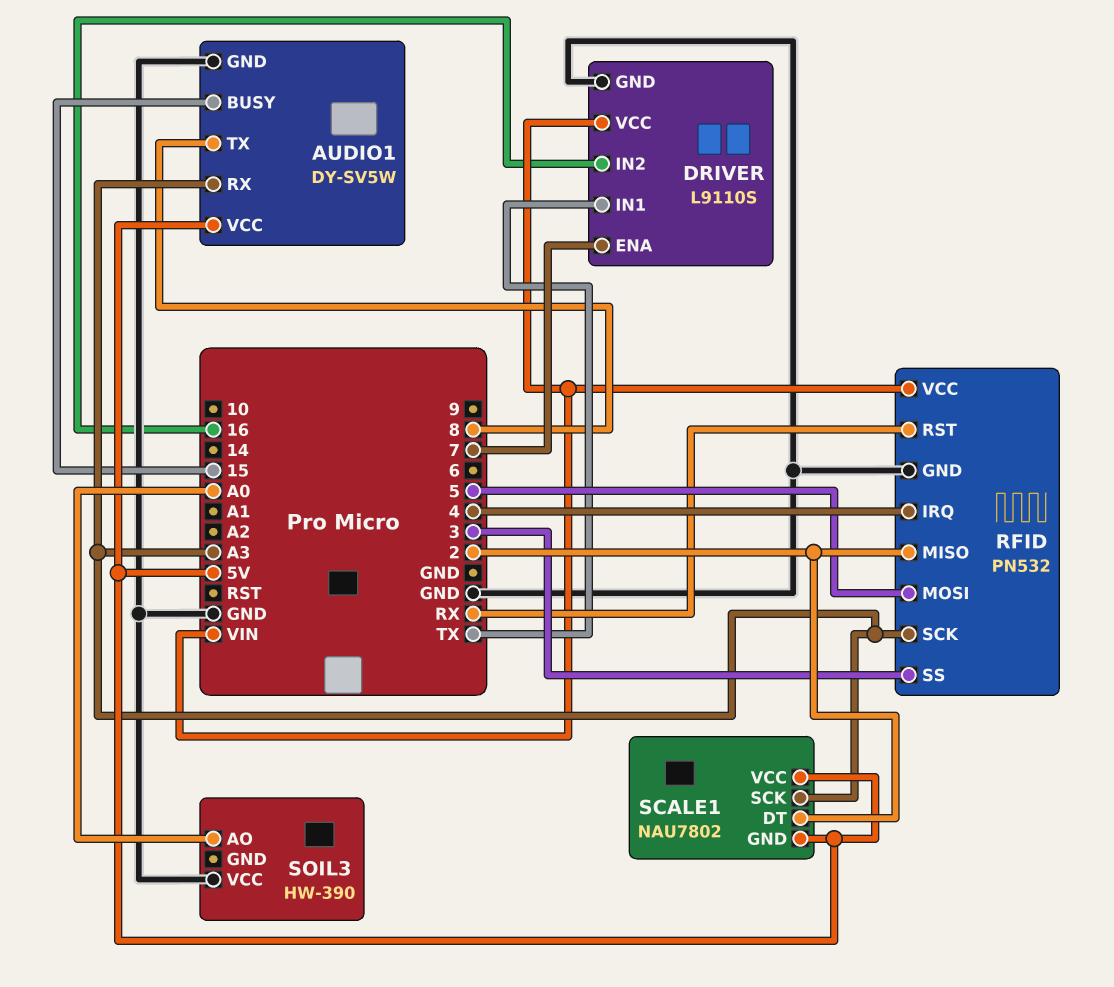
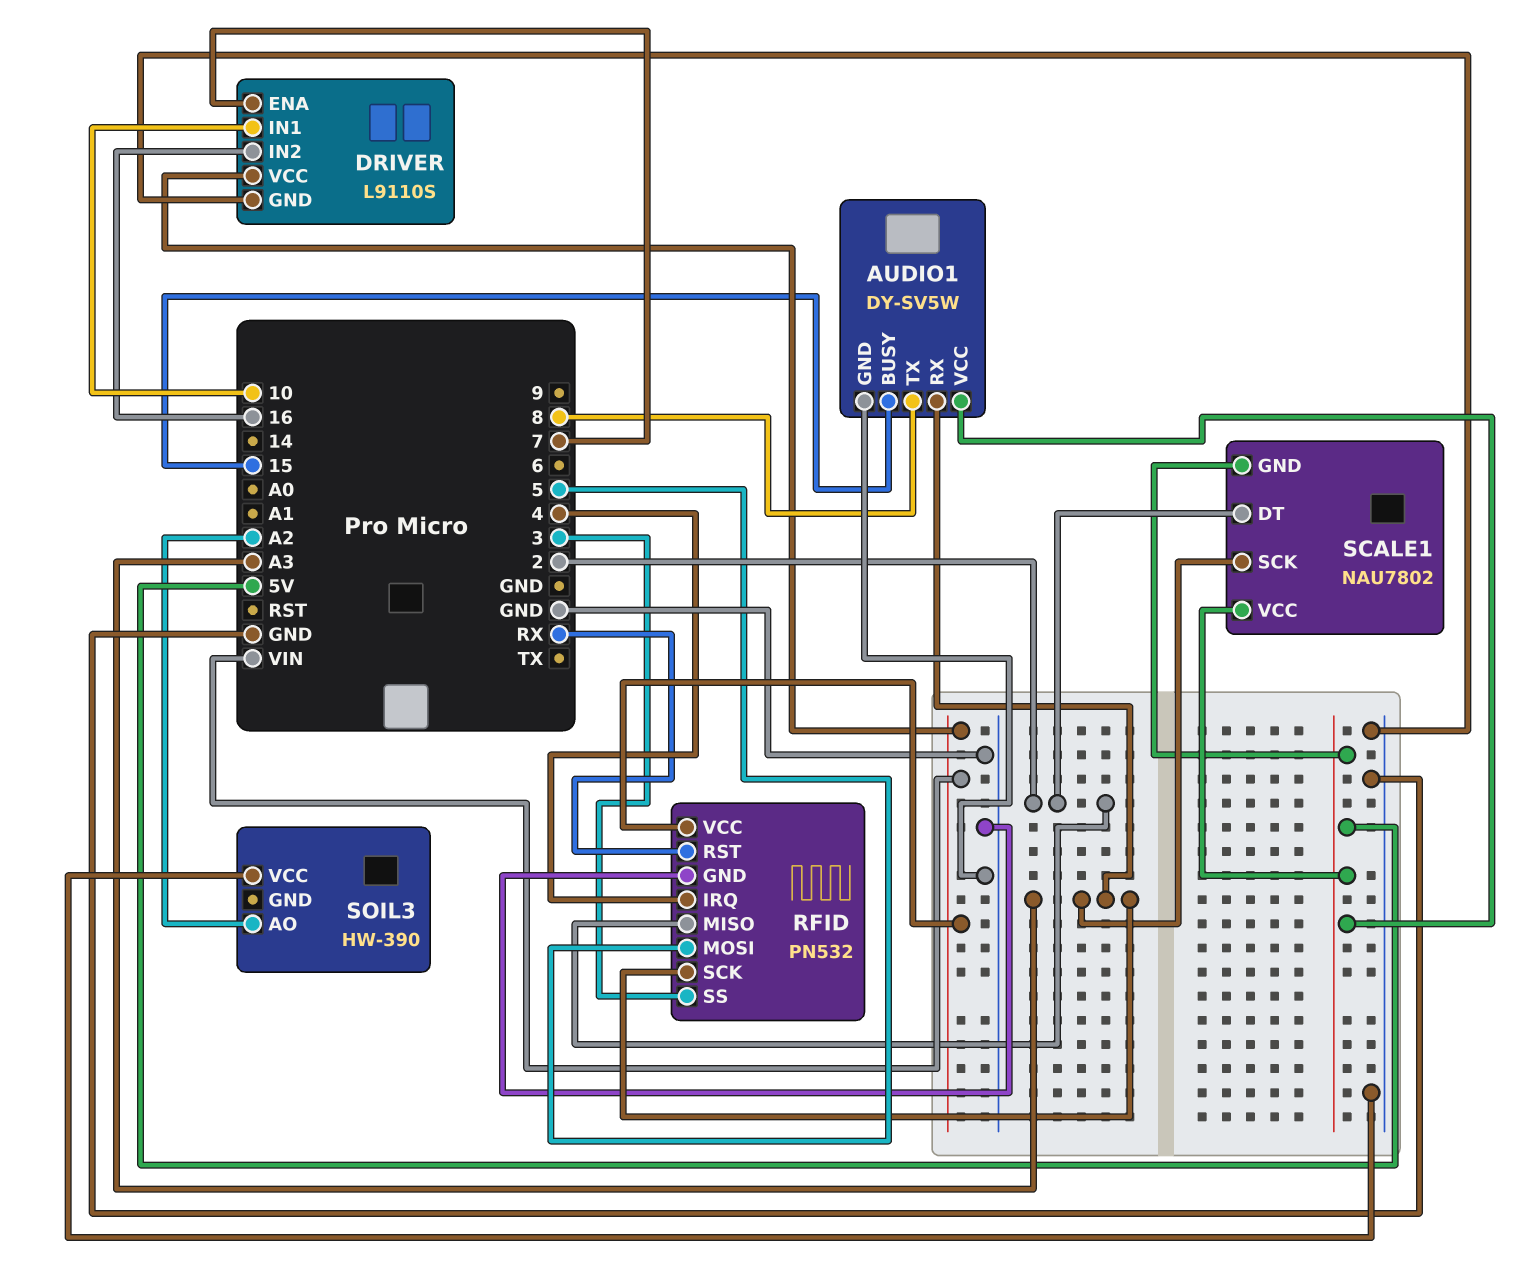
DRIVER pin IN1: TX -> 10
SOIL3 pin AO: A0 -> A2

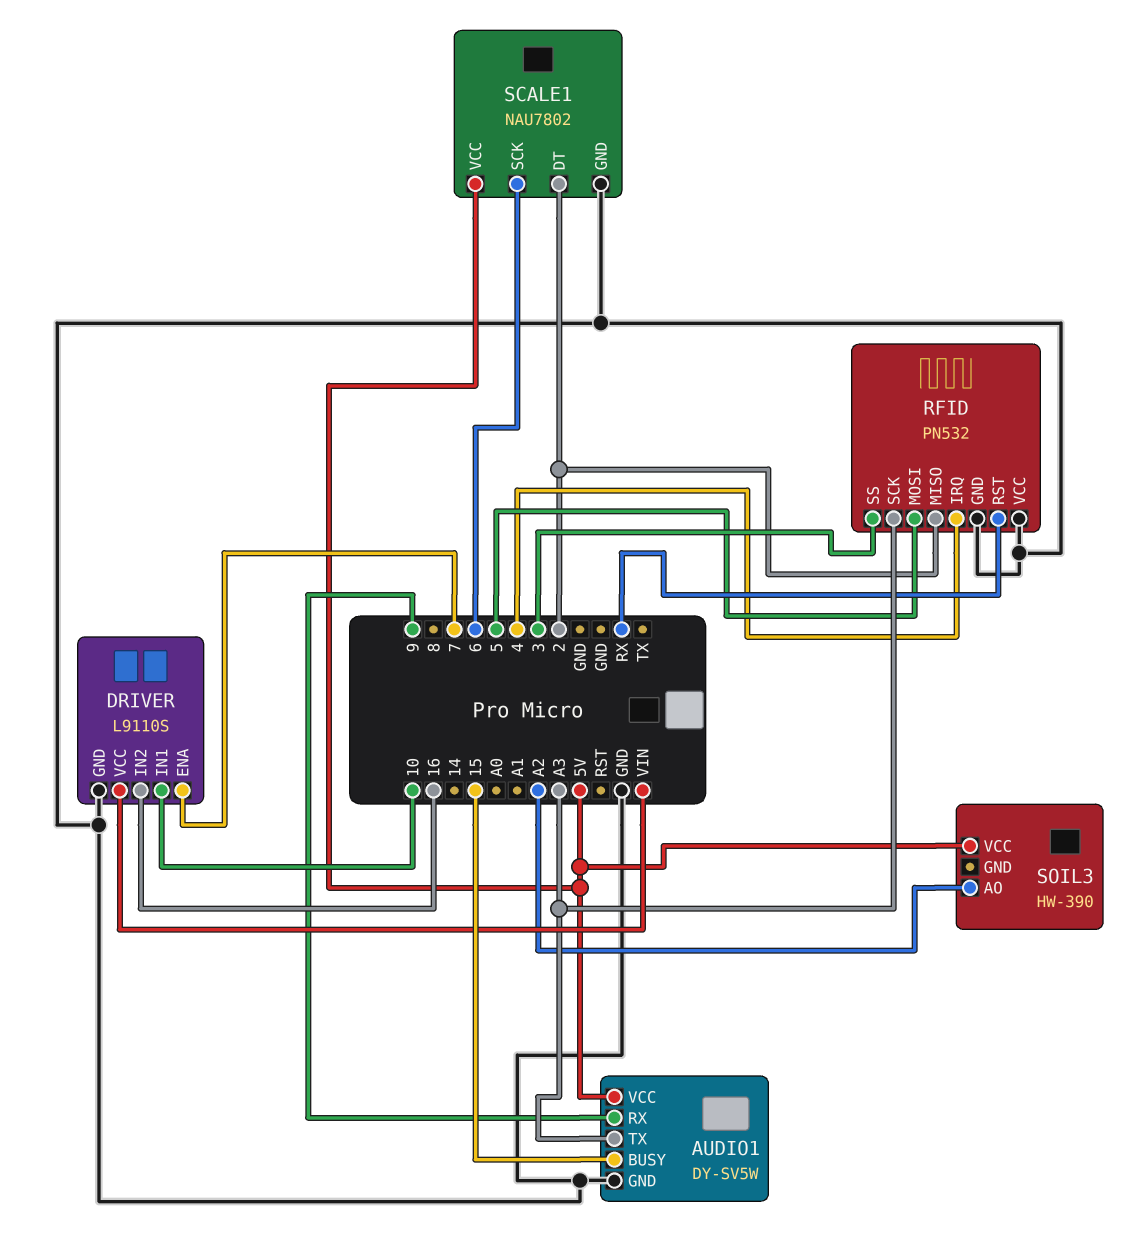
AUDIO1 pin RX: A3 -> 9
AUDIO1 pin TX: 8 -> A3
RFID pin VCC: VIN -> GND
SCALE1 pin GND: 5V -> GND
SCALE1 pin SCK: A3 -> 6
SOIL3 pin VCC: GND -> 5V

